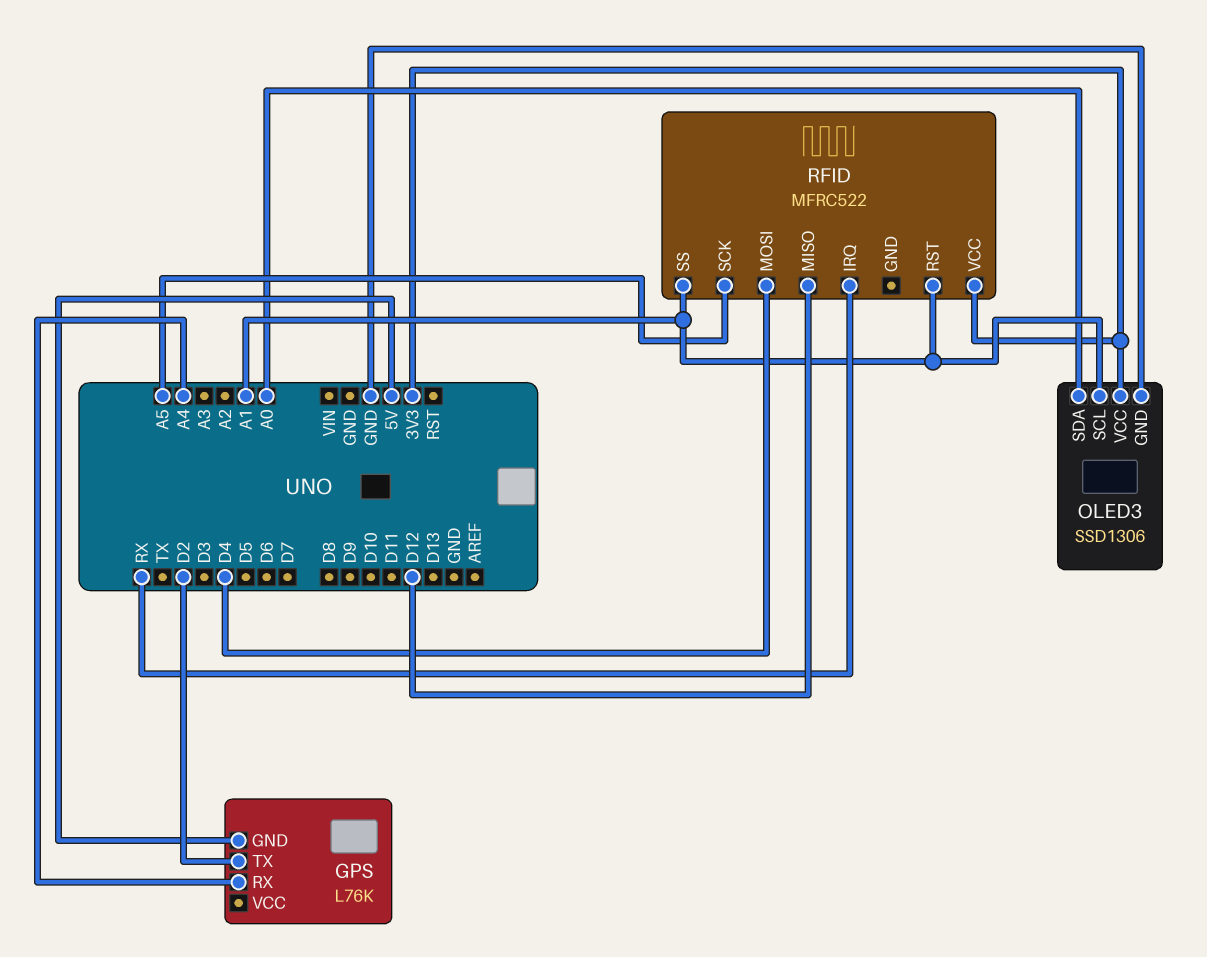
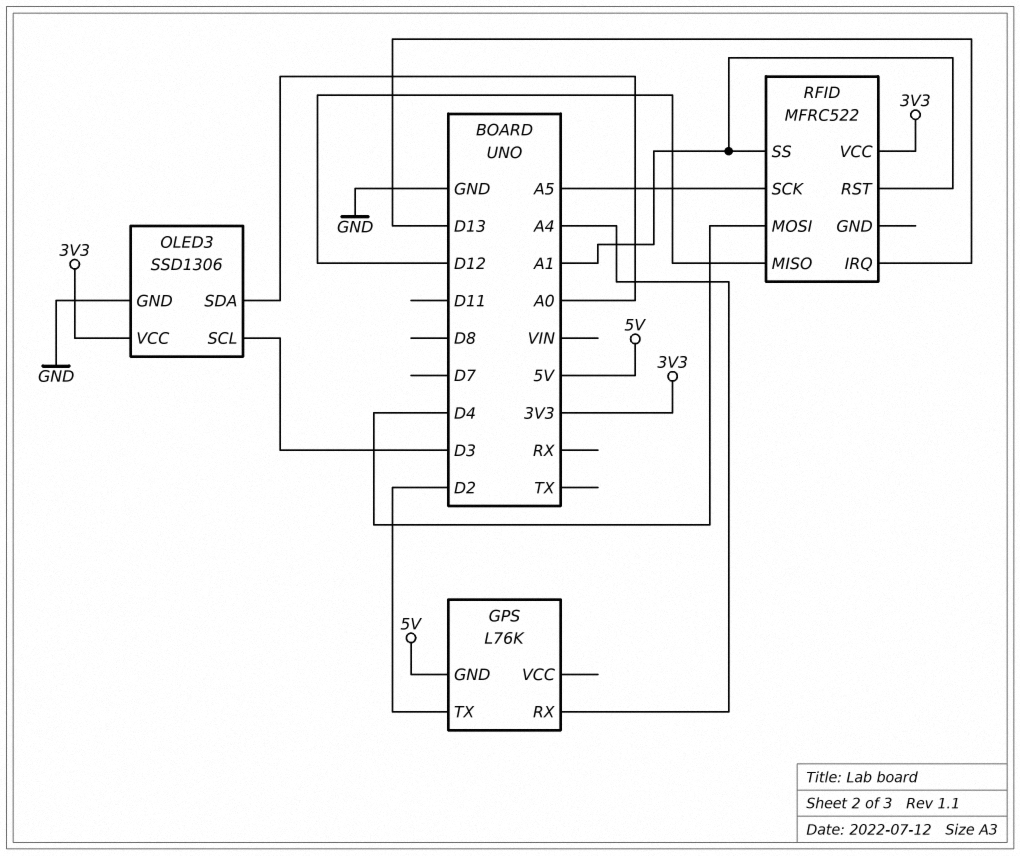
OLED3 pin SCL: A1 -> D3
RFID pin IRQ: RX -> D13

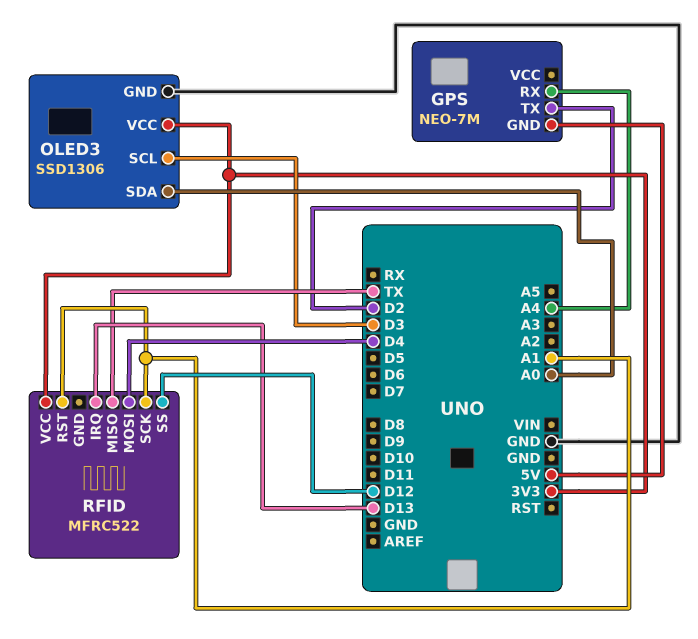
GPS: L76K -> NEO-7M
RFID pin MISO: D12 -> TX
RFID pin SCK: A5 -> A1
RFID pin SS: A1 -> D12

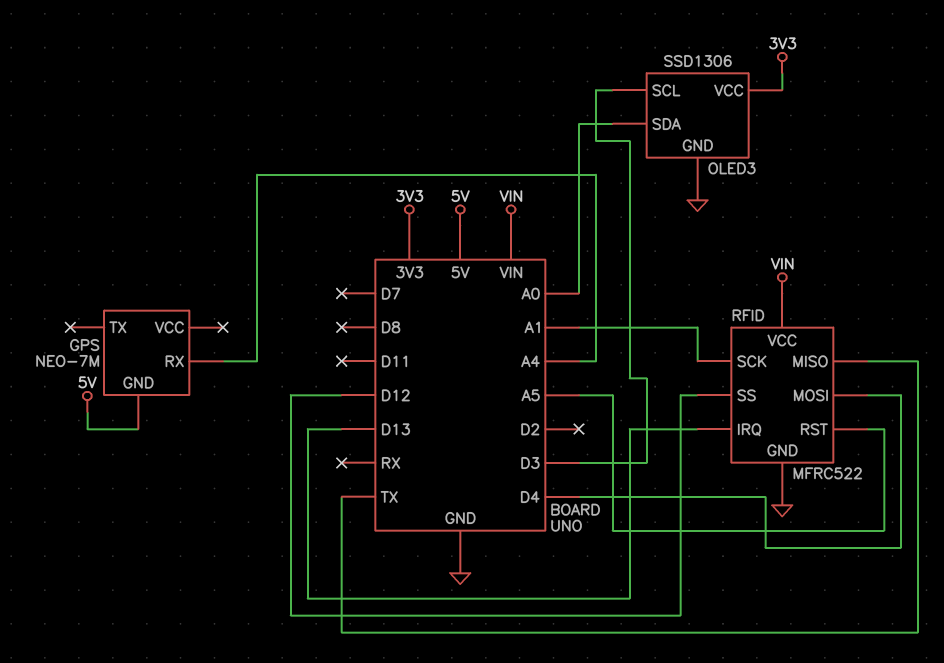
GPS pin TX: D2 -> none
RFID pin GND: none -> GND
RFID pin RST: A1 -> A5
RFID pin VCC: 3V3 -> VIN

